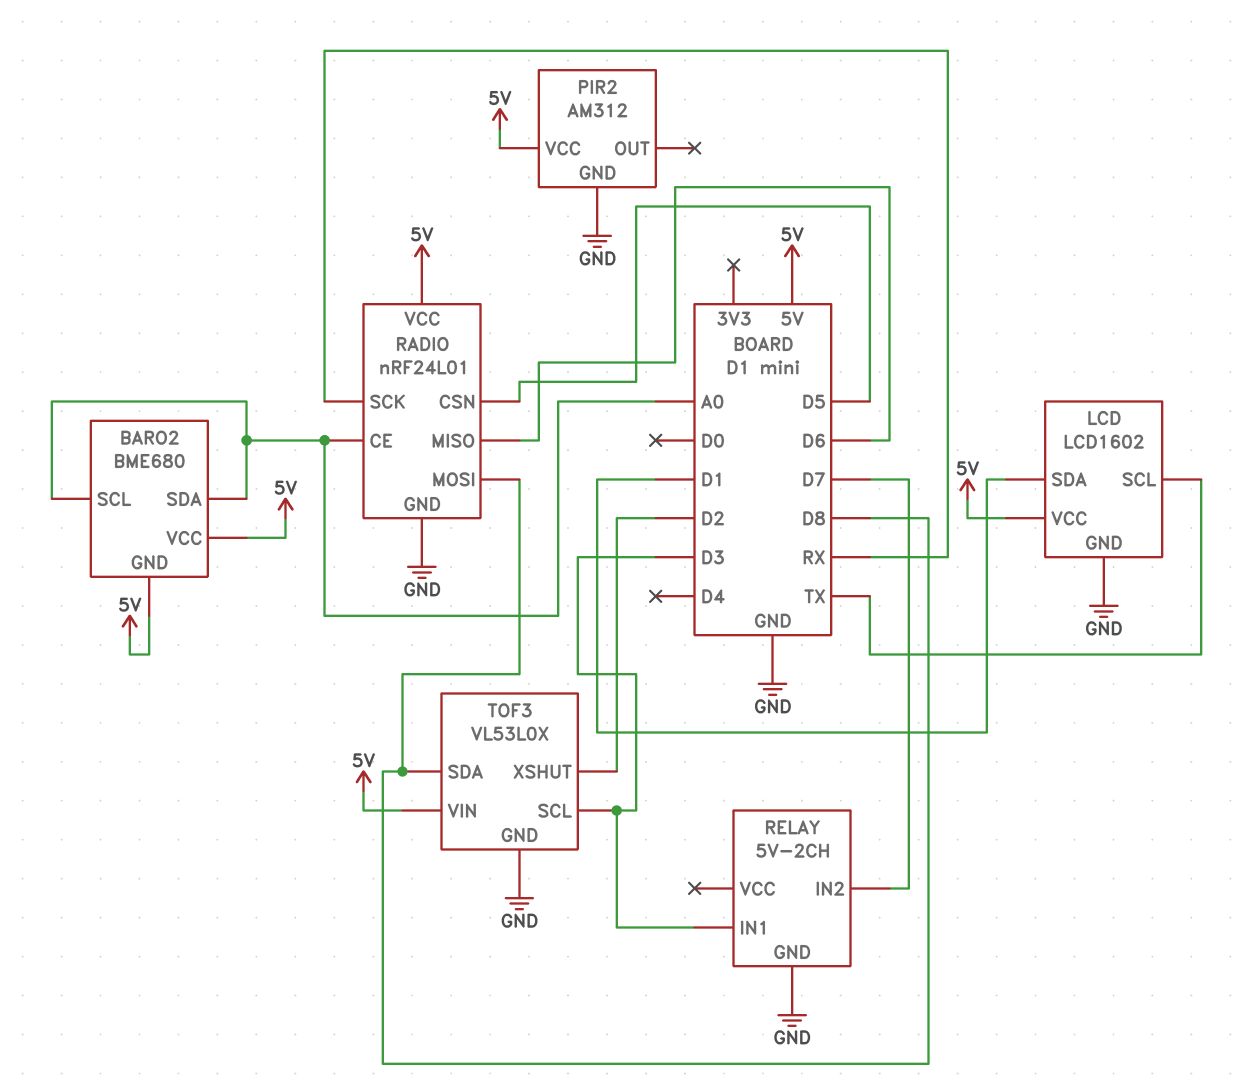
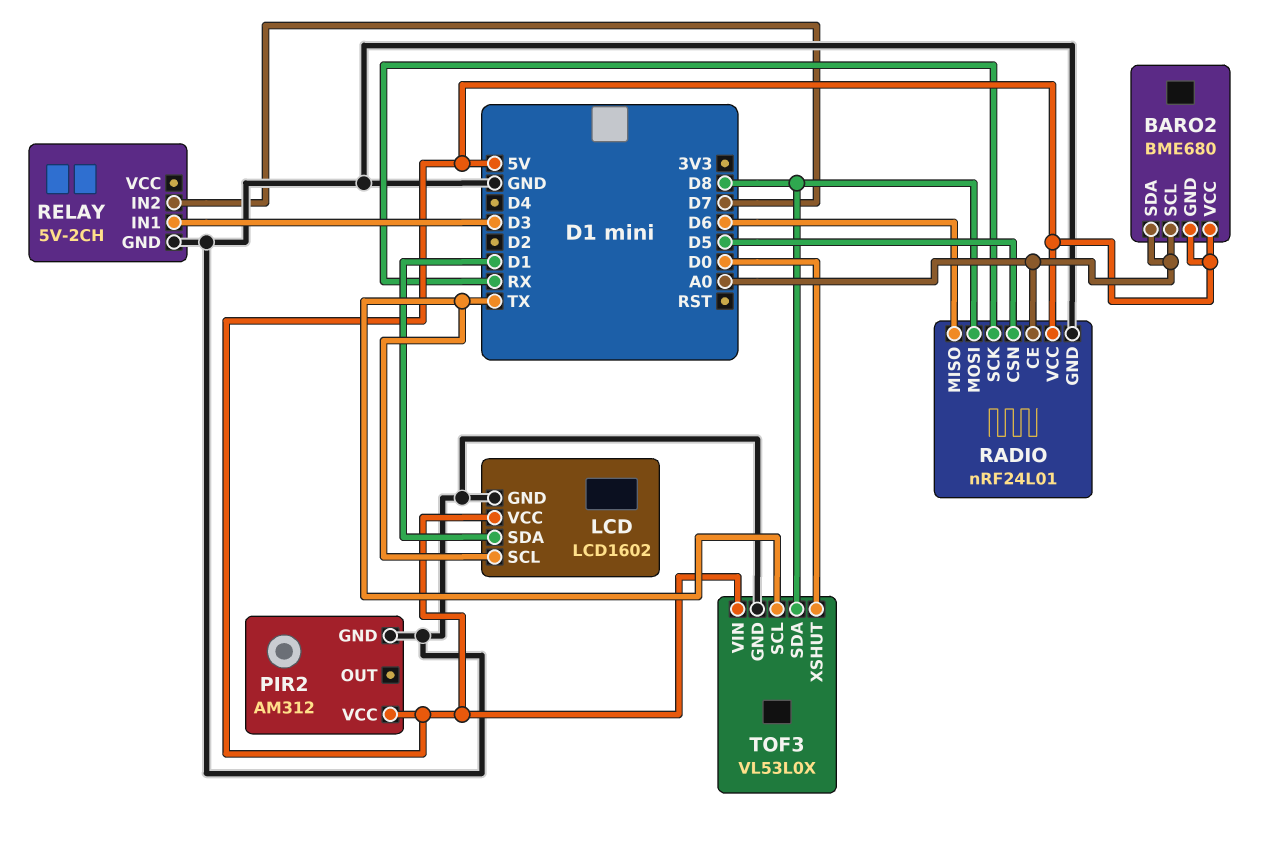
TOF3 pin SCL: D3 -> TX
TOF3 pin XSHUT: D2 -> D0

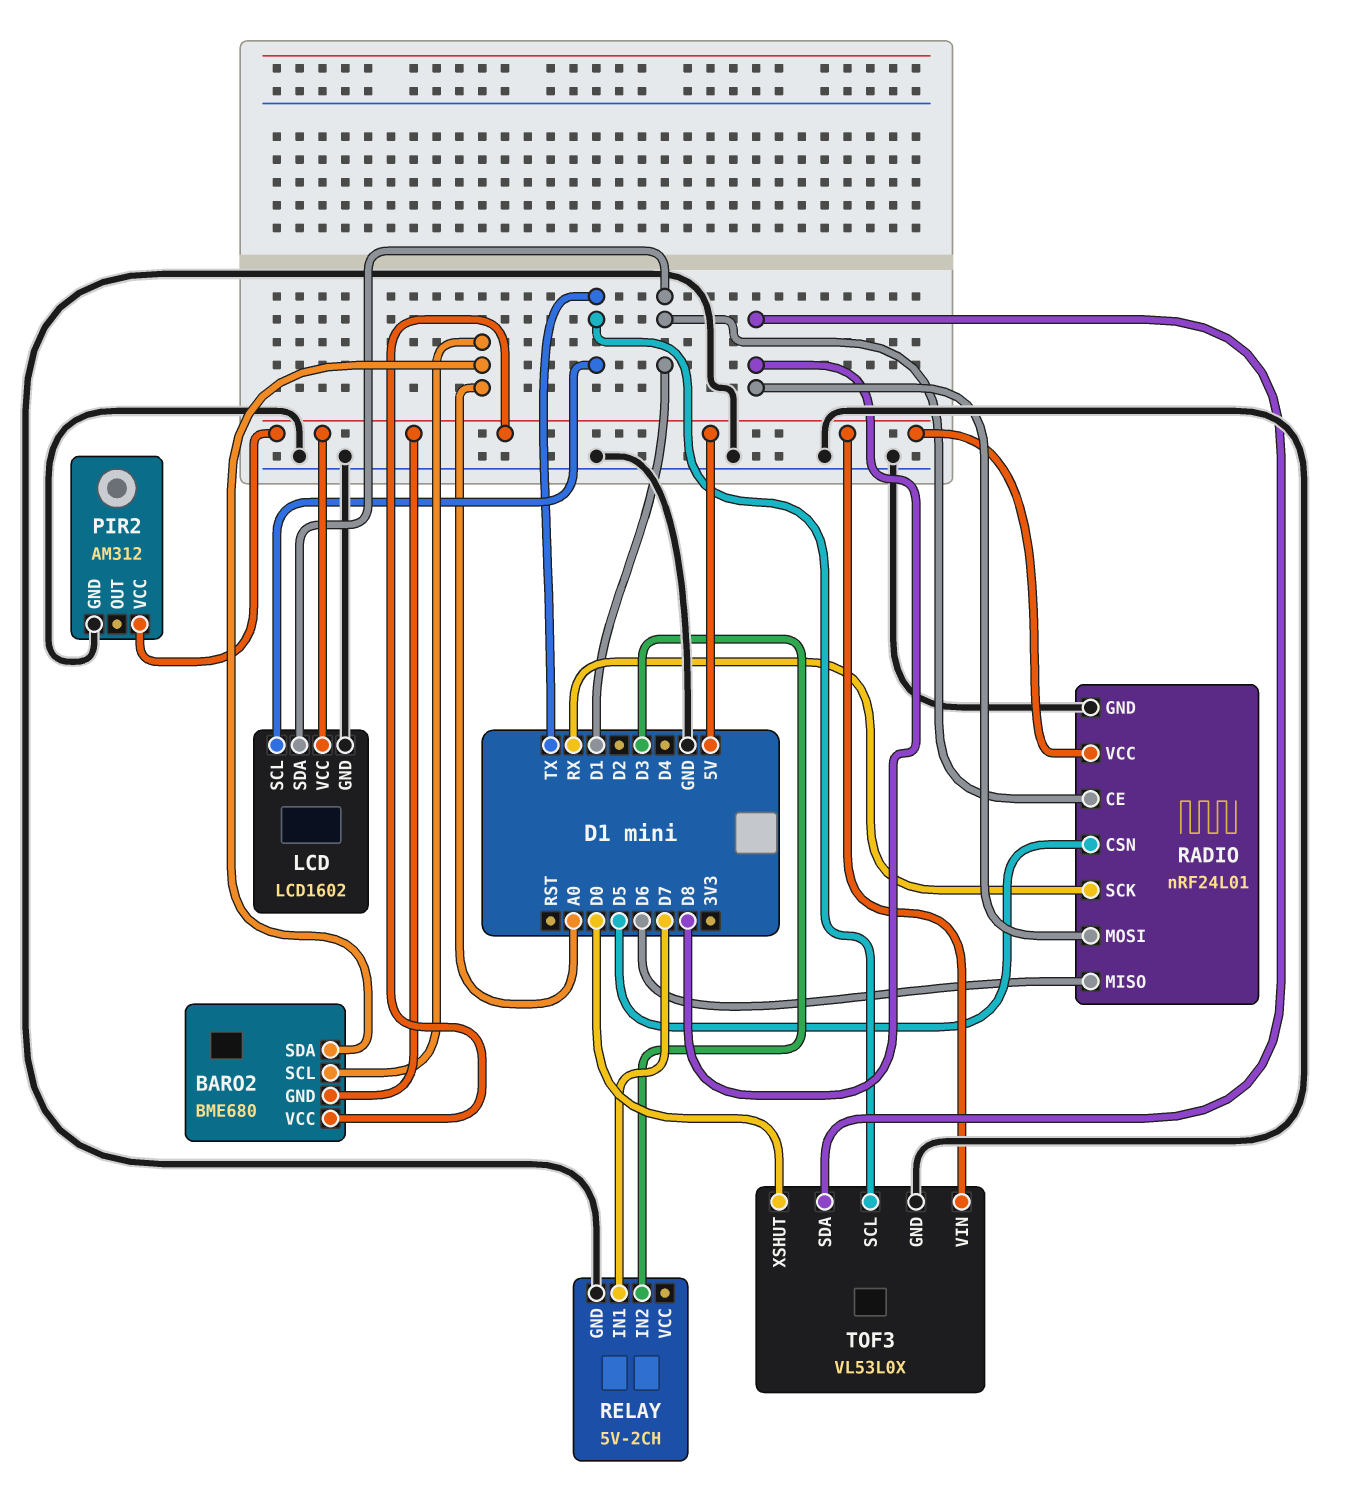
RADIO pin CE: A0 -> D1
RELAY pin IN1: D3 -> D7
RELAY pin IN2: D7 -> D3

